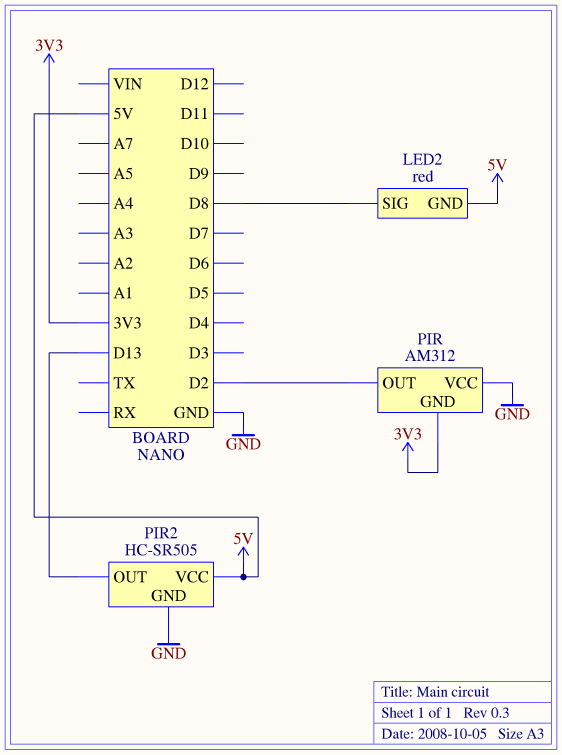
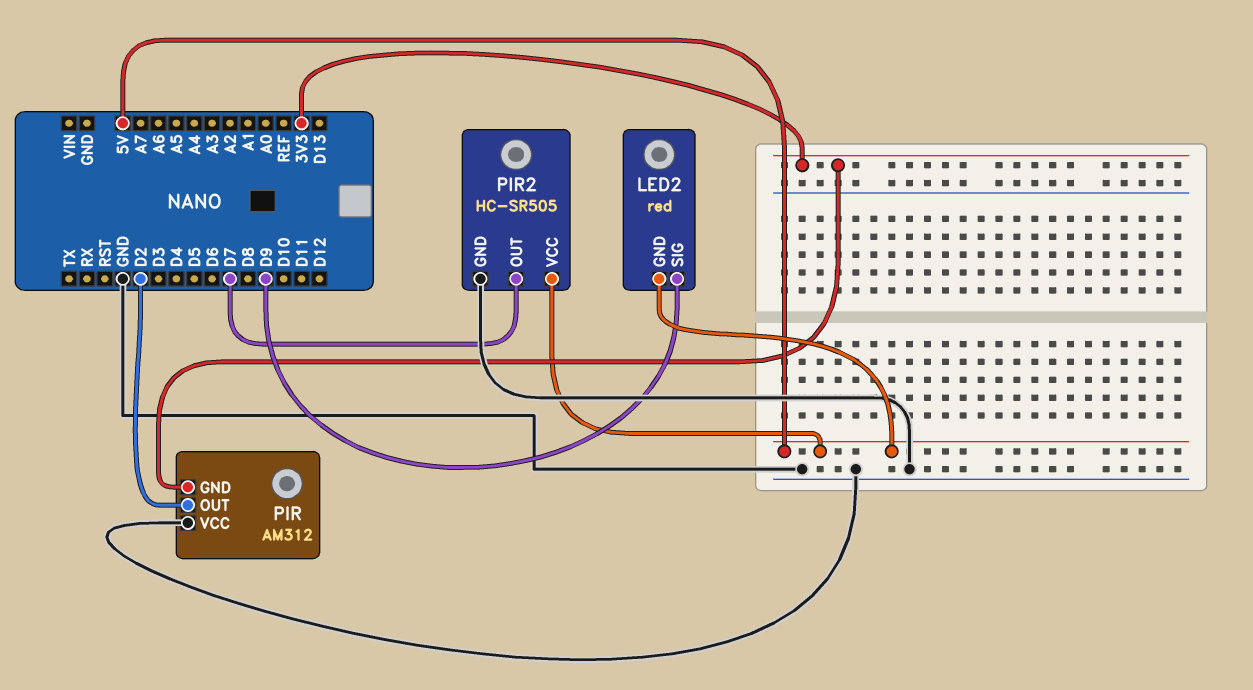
LED2 pin SIG: D8 -> D9
PIR2 pin OUT: D13 -> D7

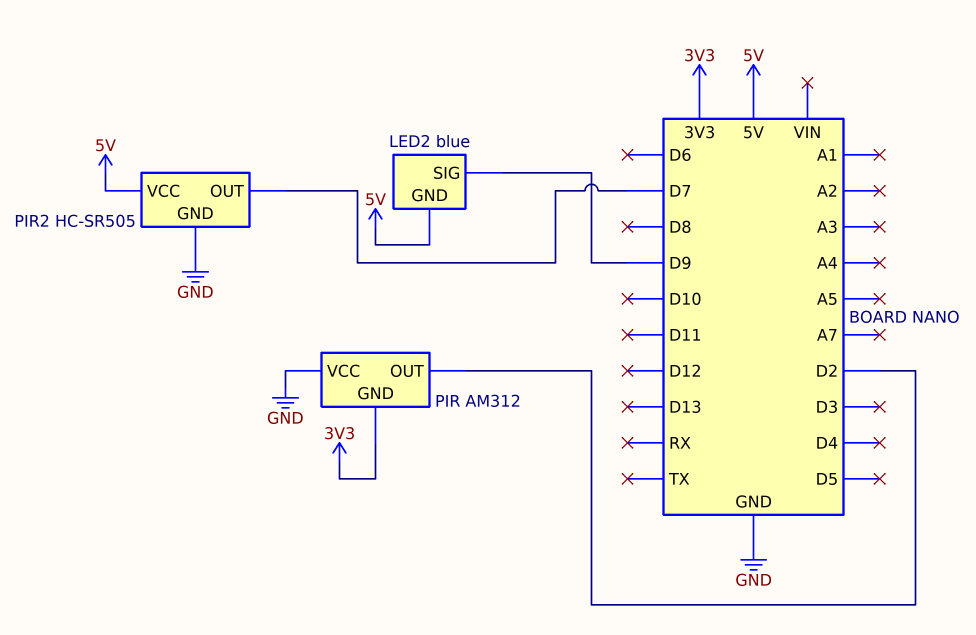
LED2: red -> blue

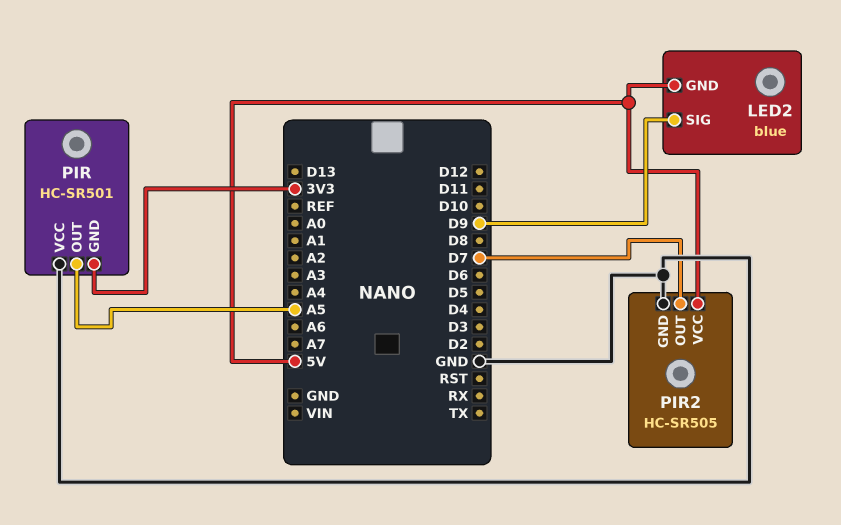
PIR: AM312 -> HC-SR501
PIR pin OUT: D2 -> A5

